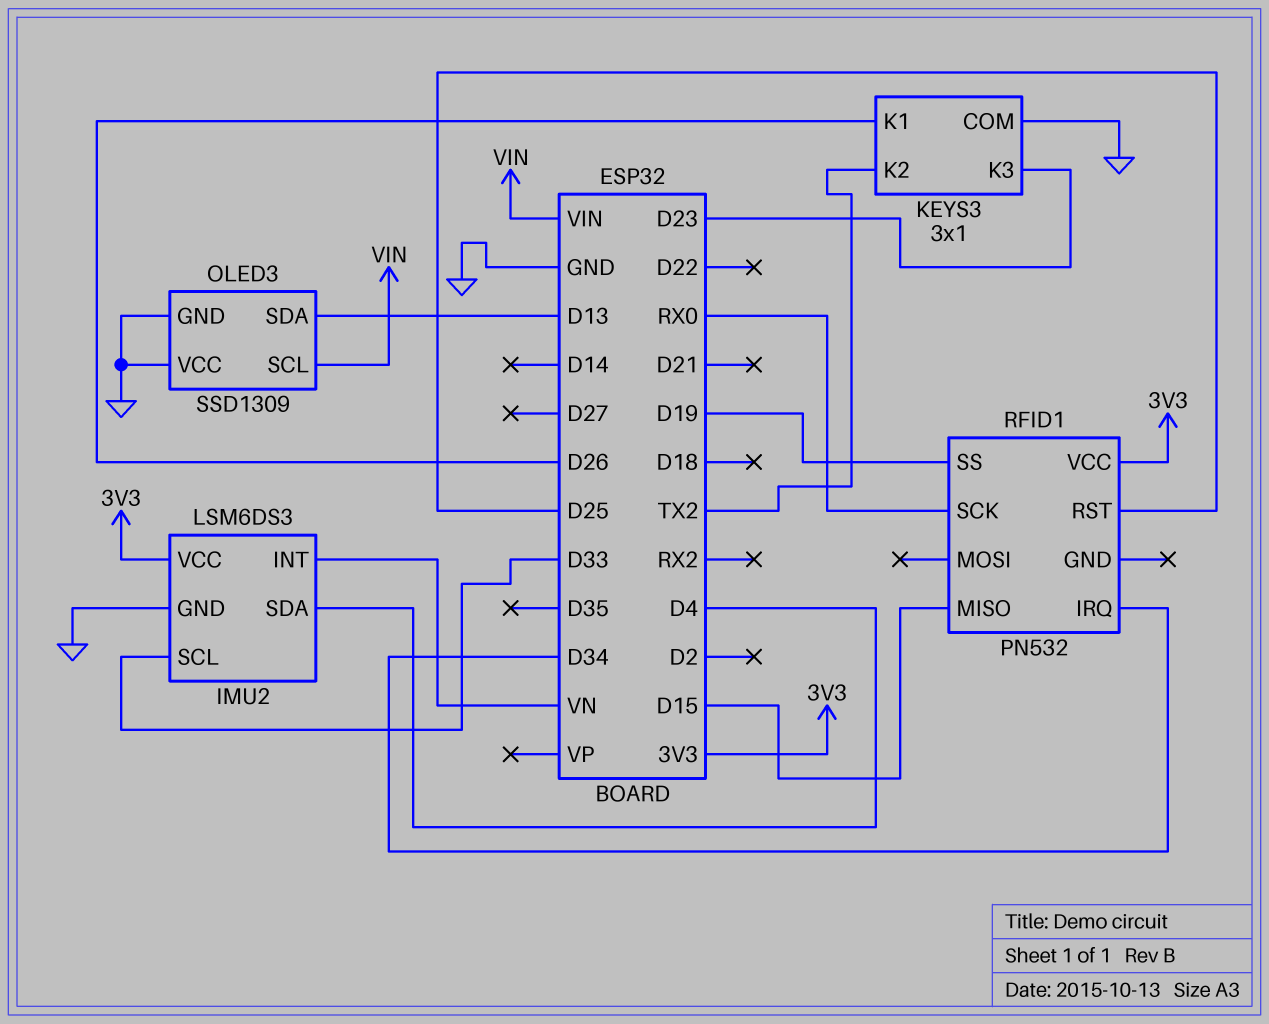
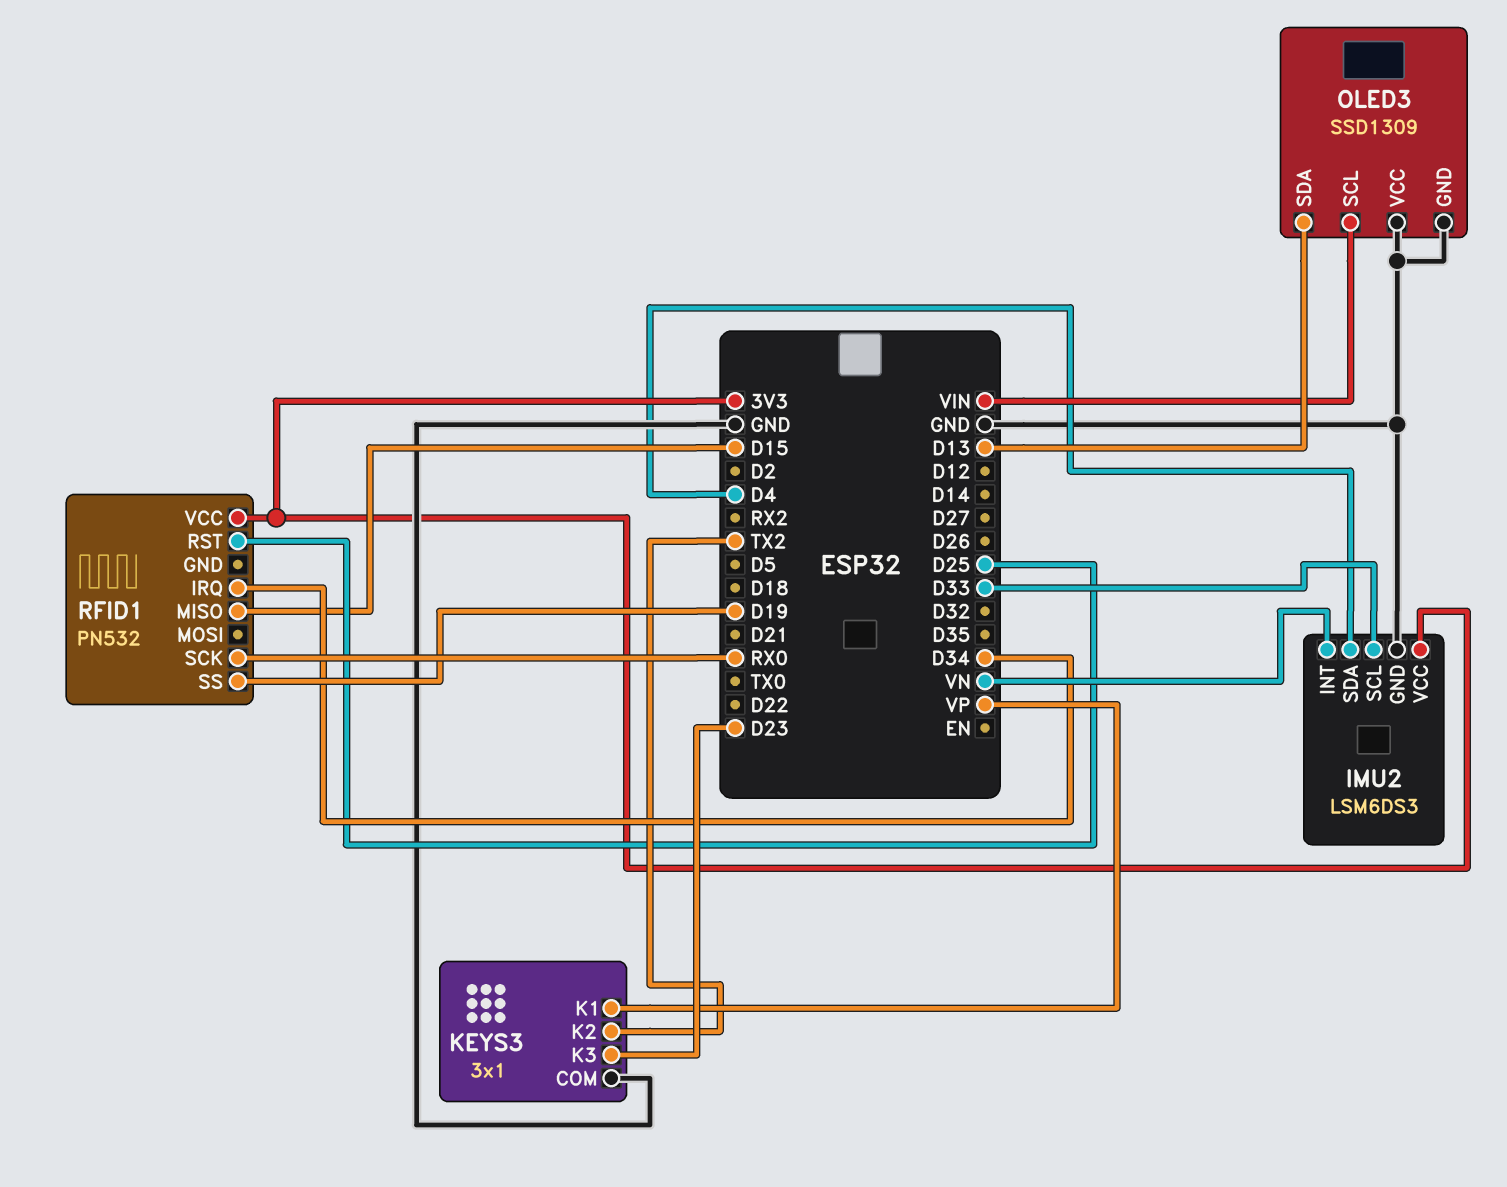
KEYS3 pin K1: D26 -> VP

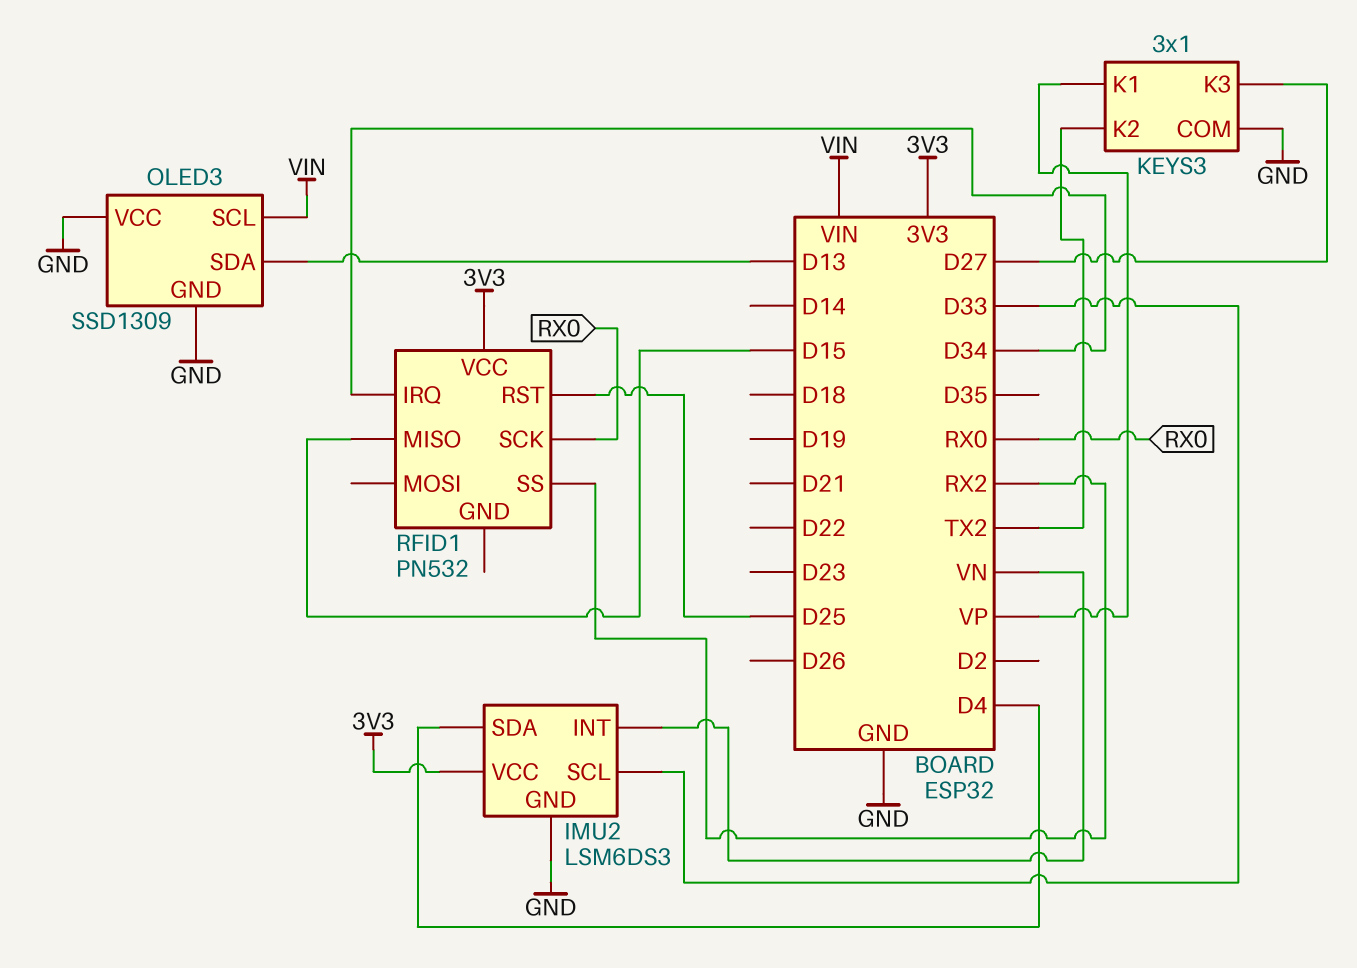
KEYS3 pin K3: D23 -> D27
RFID1 pin SS: D19 -> RX2

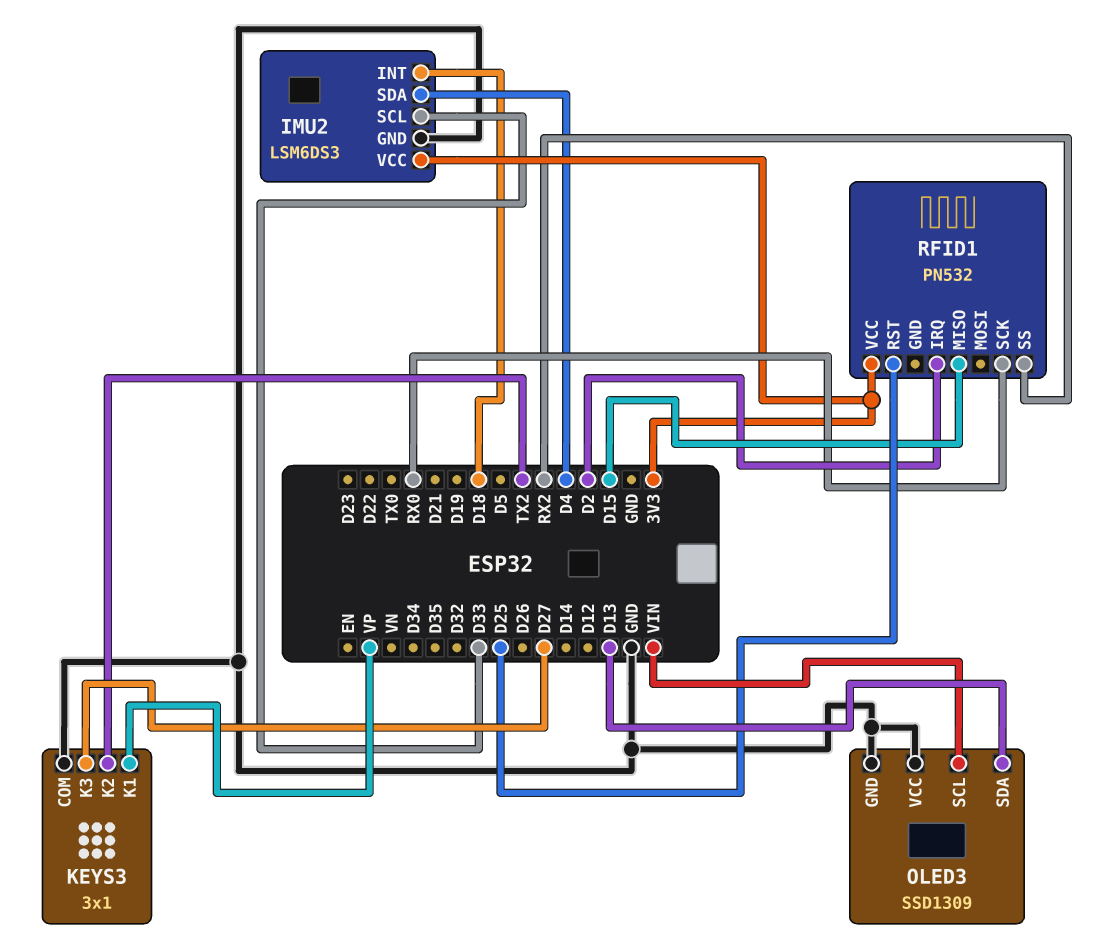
IMU2 pin INT: VN -> D18
RFID1 pin IRQ: D34 -> D2

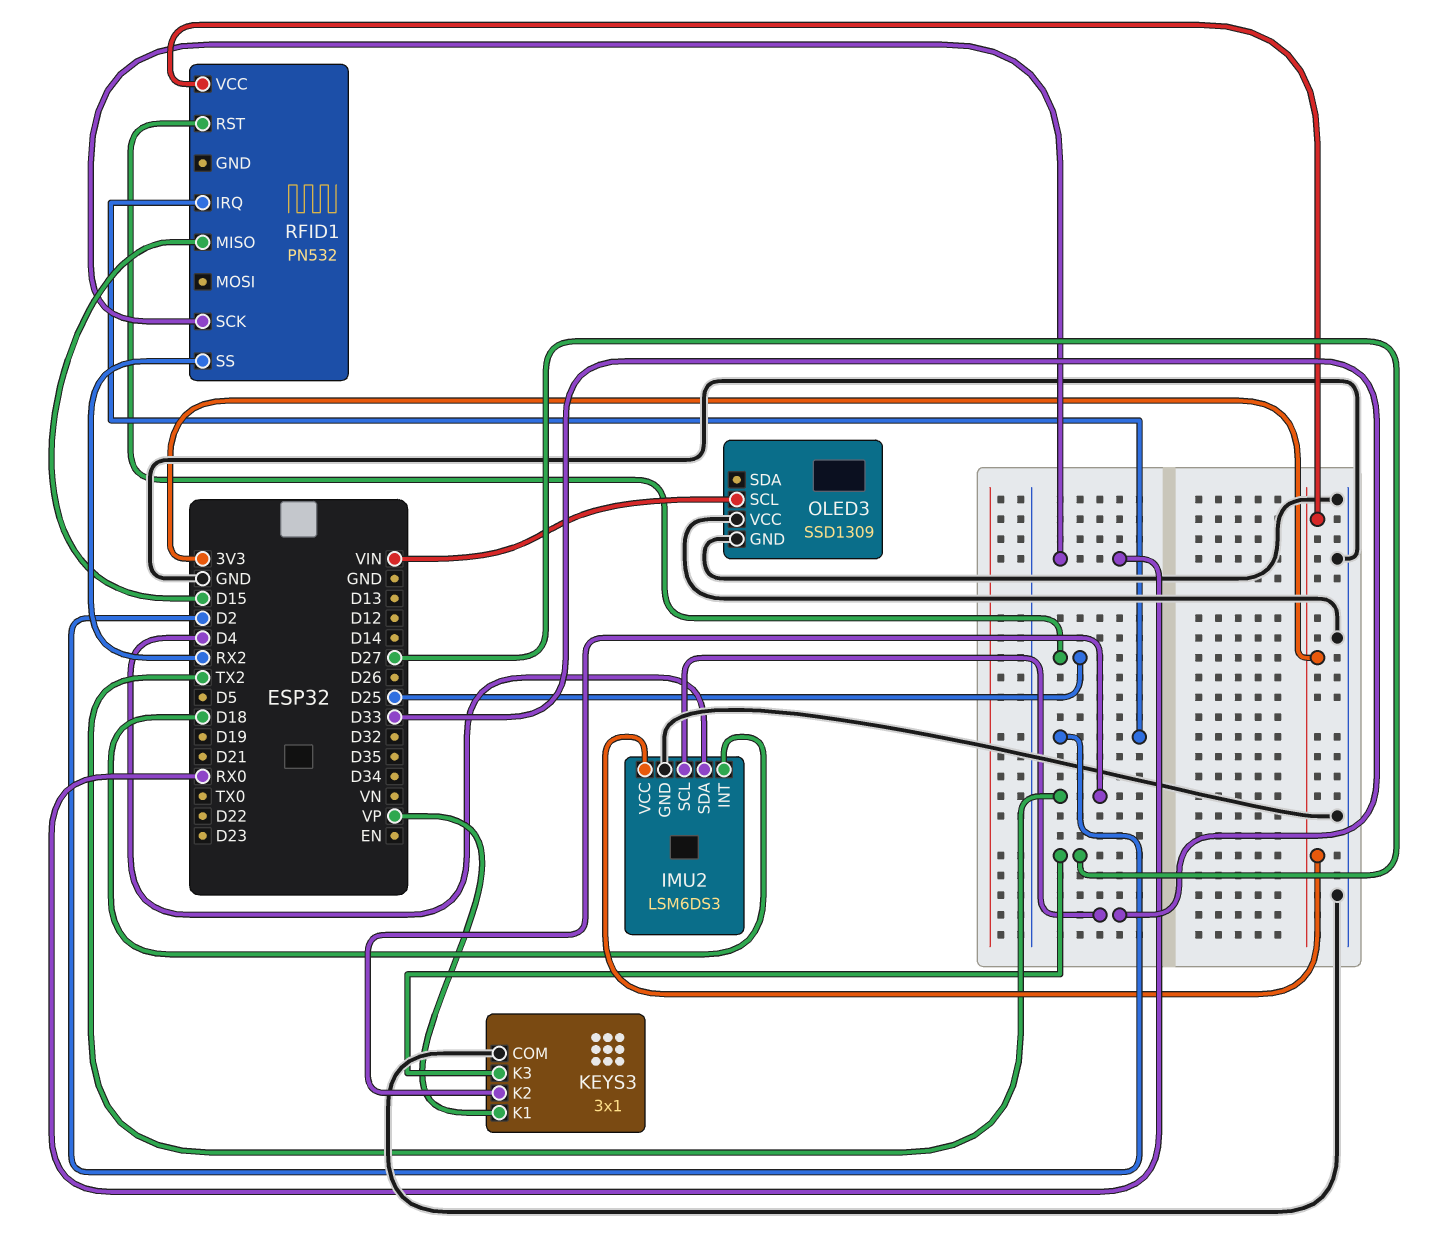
OLED3 pin SDA: D13 -> none

